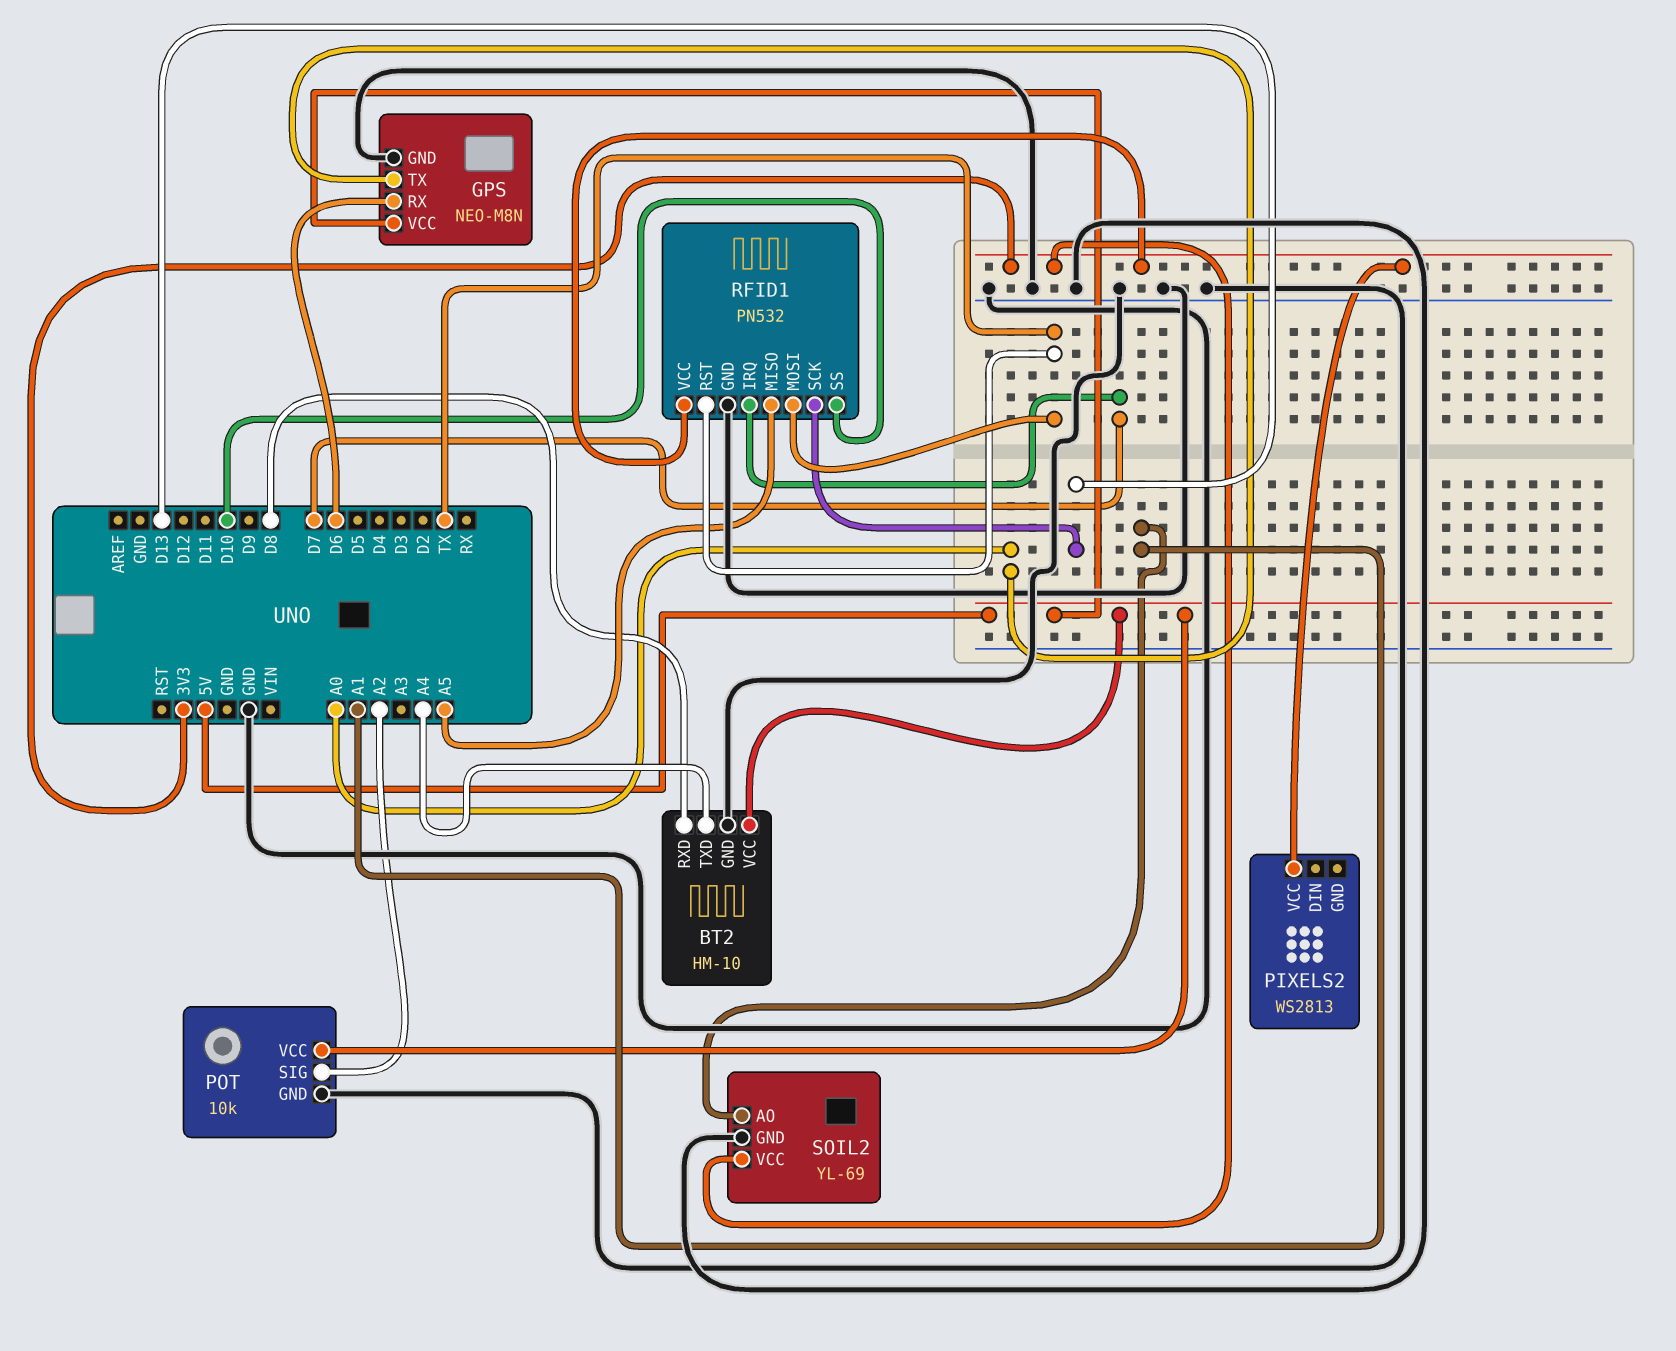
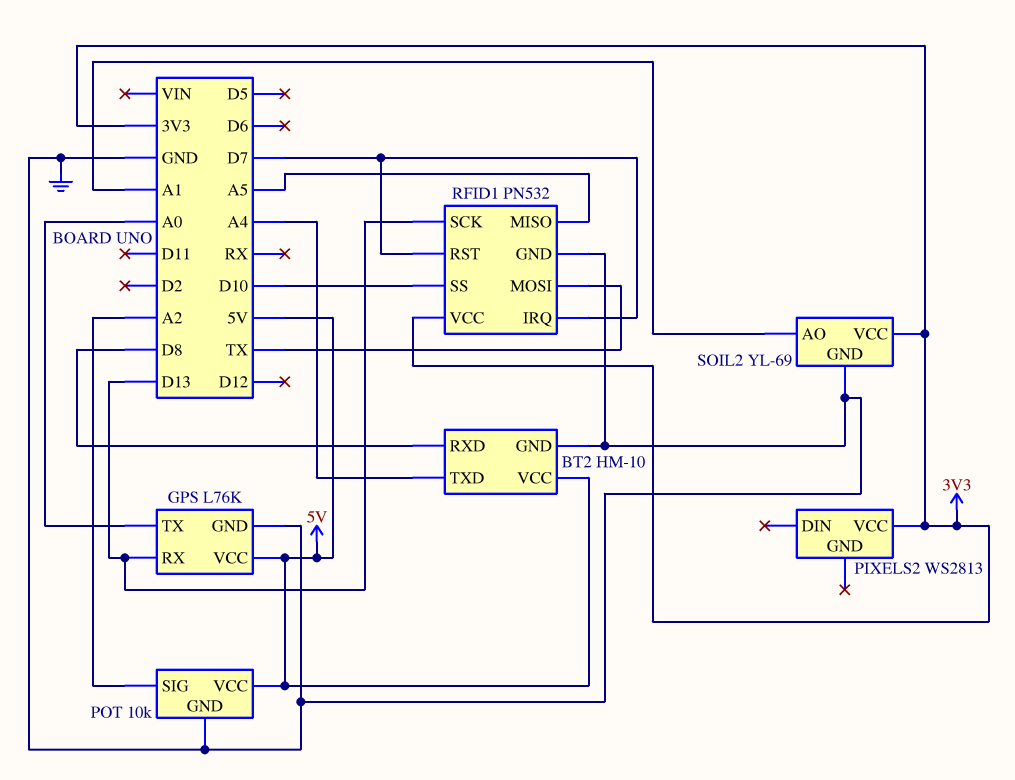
GPS: NEO-M8N -> L76K
GPS pin RX: D6 -> D13
RFID1 pin RST: TX -> D7

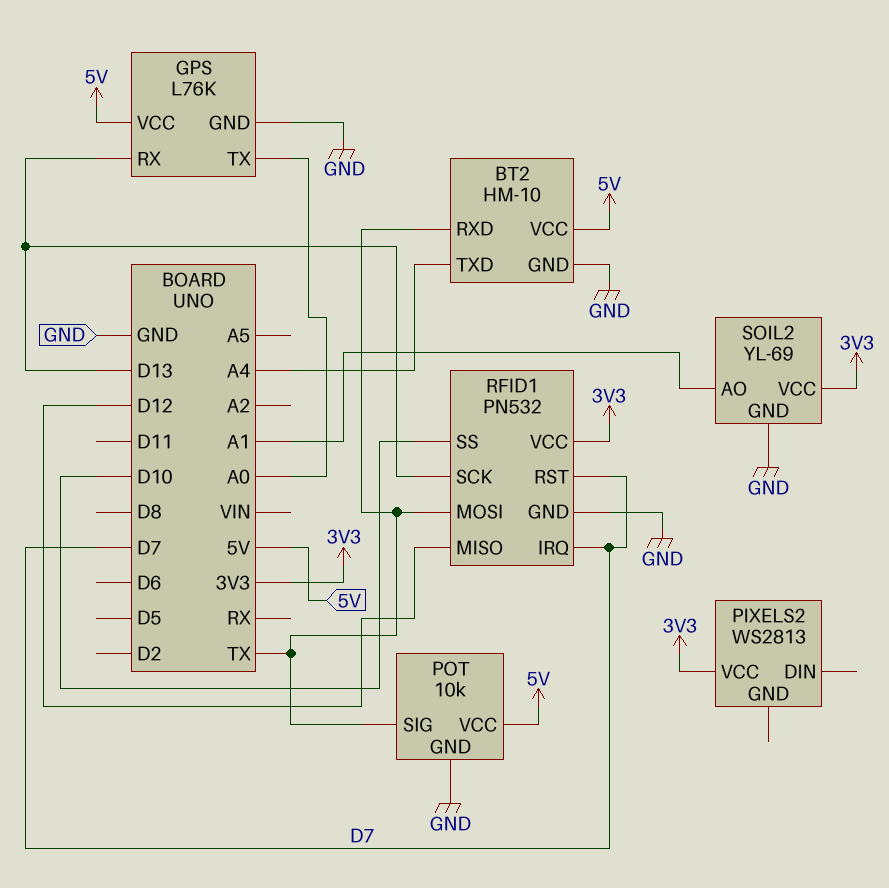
BT2 pin RXD: D8 -> TX
POT pin SIG: A2 -> TX
RFID1 pin MISO: A5 -> D12

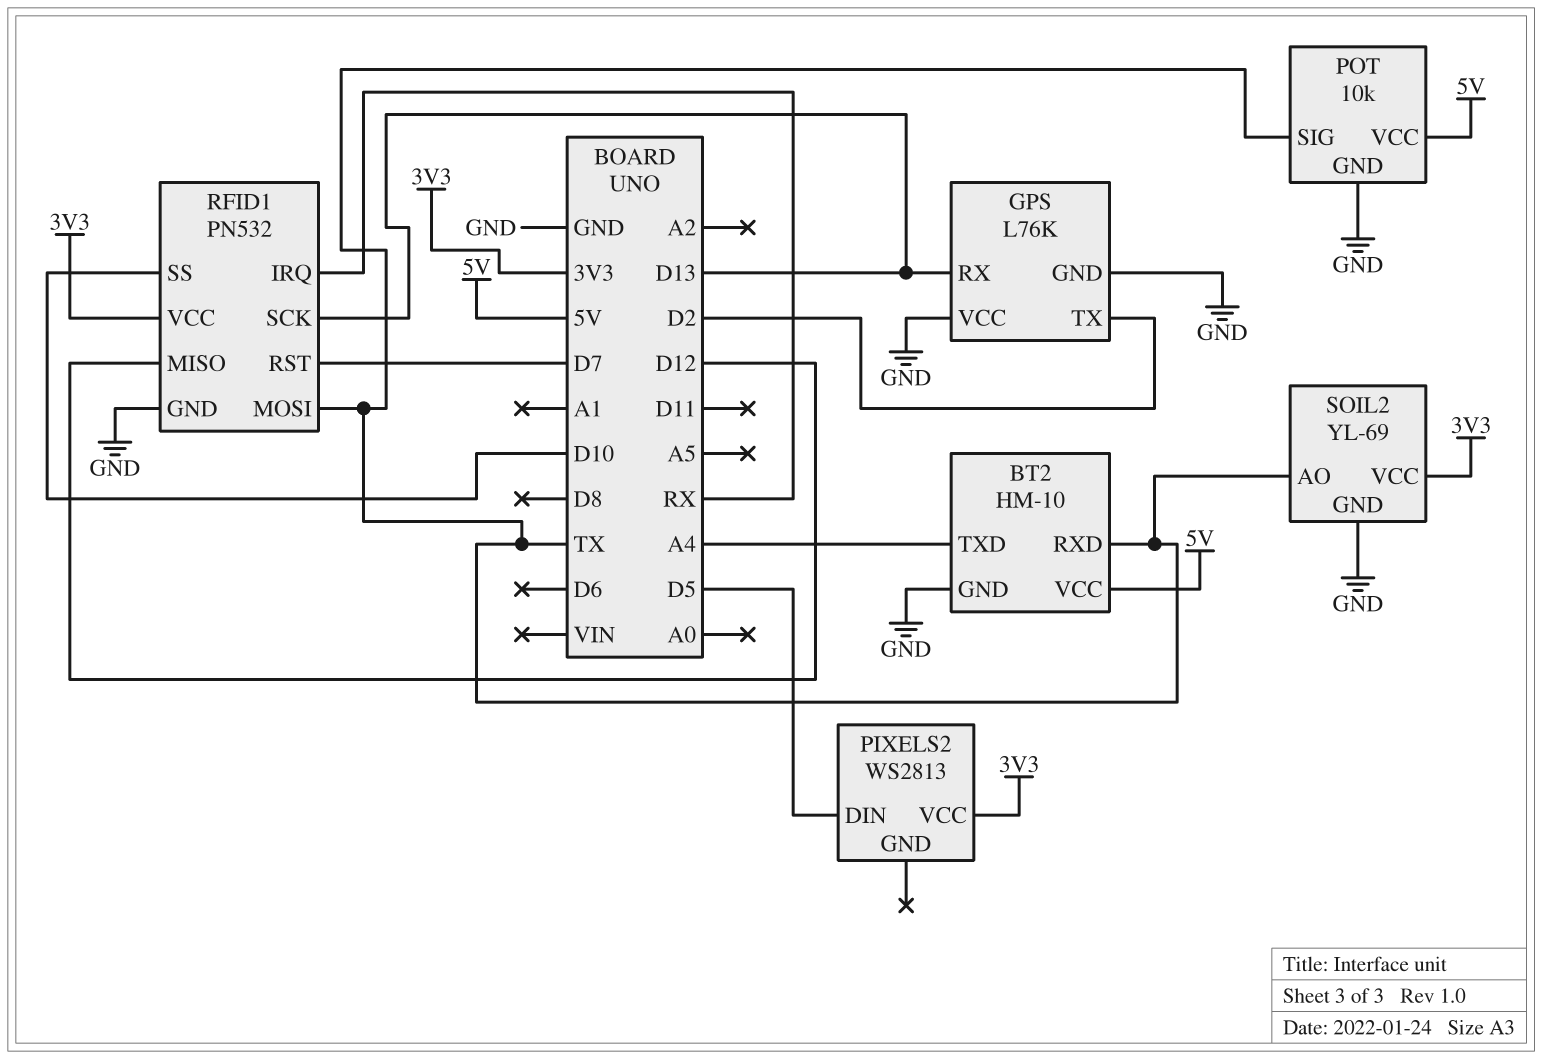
GPS pin TX: A0 -> D2
GPS pin VCC: 5V -> GND
PIXELS2 pin DIN: none -> D5
RFID1 pin IRQ: D7 -> RX
SOIL2 pin AO: A1 -> TX

